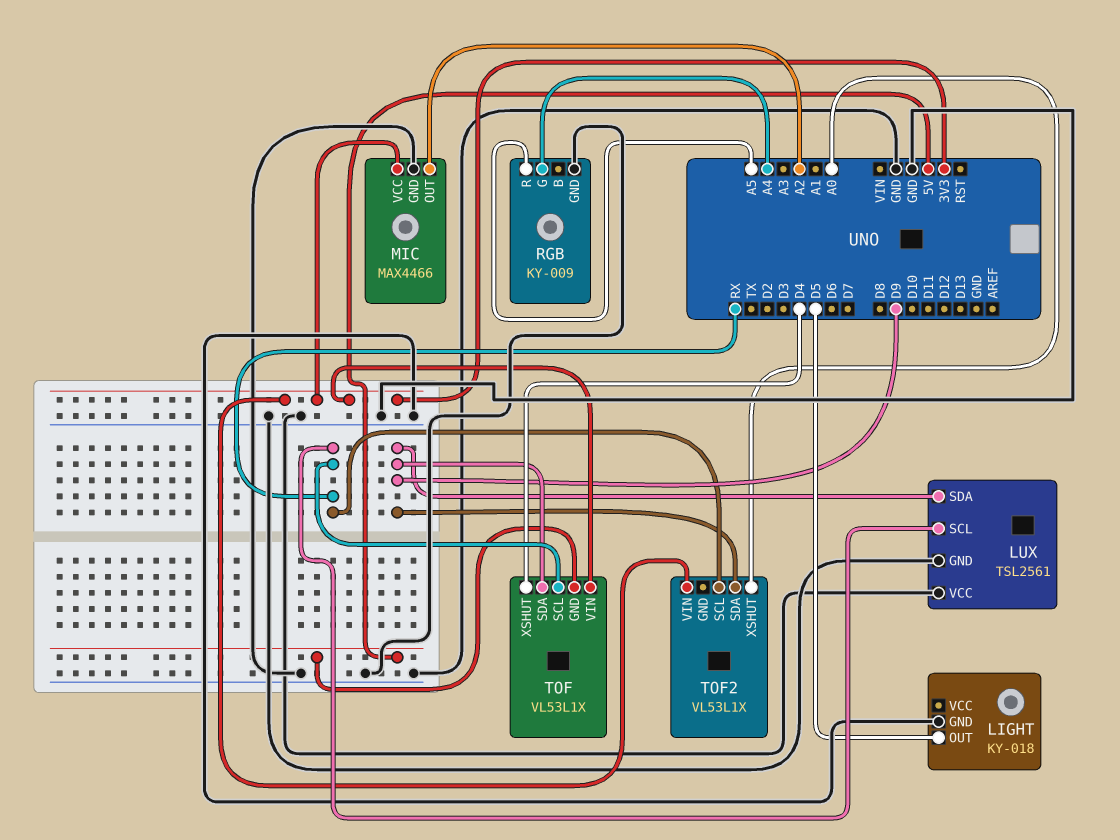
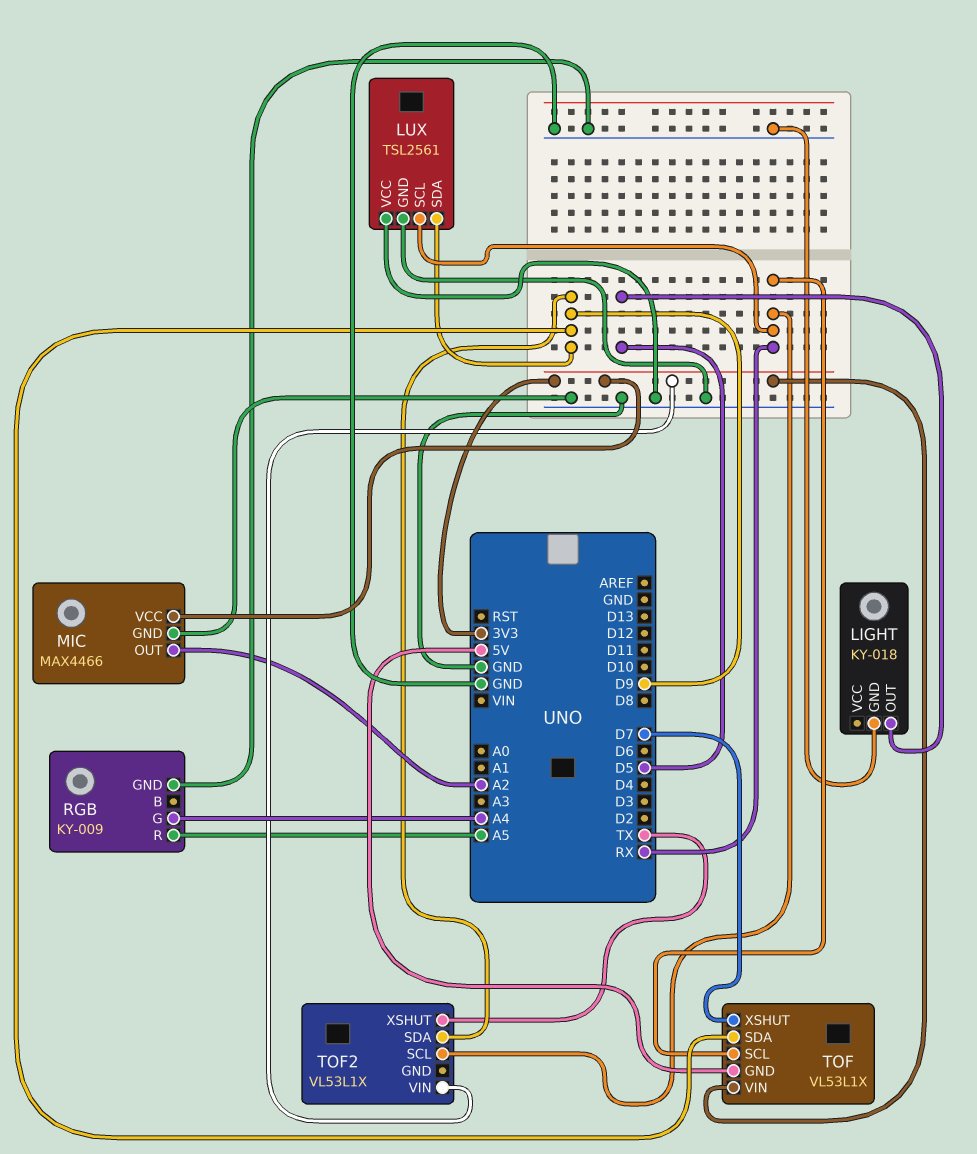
TOF pin XSHUT: D4 -> D7
TOF2 pin XSHUT: A0 -> TX

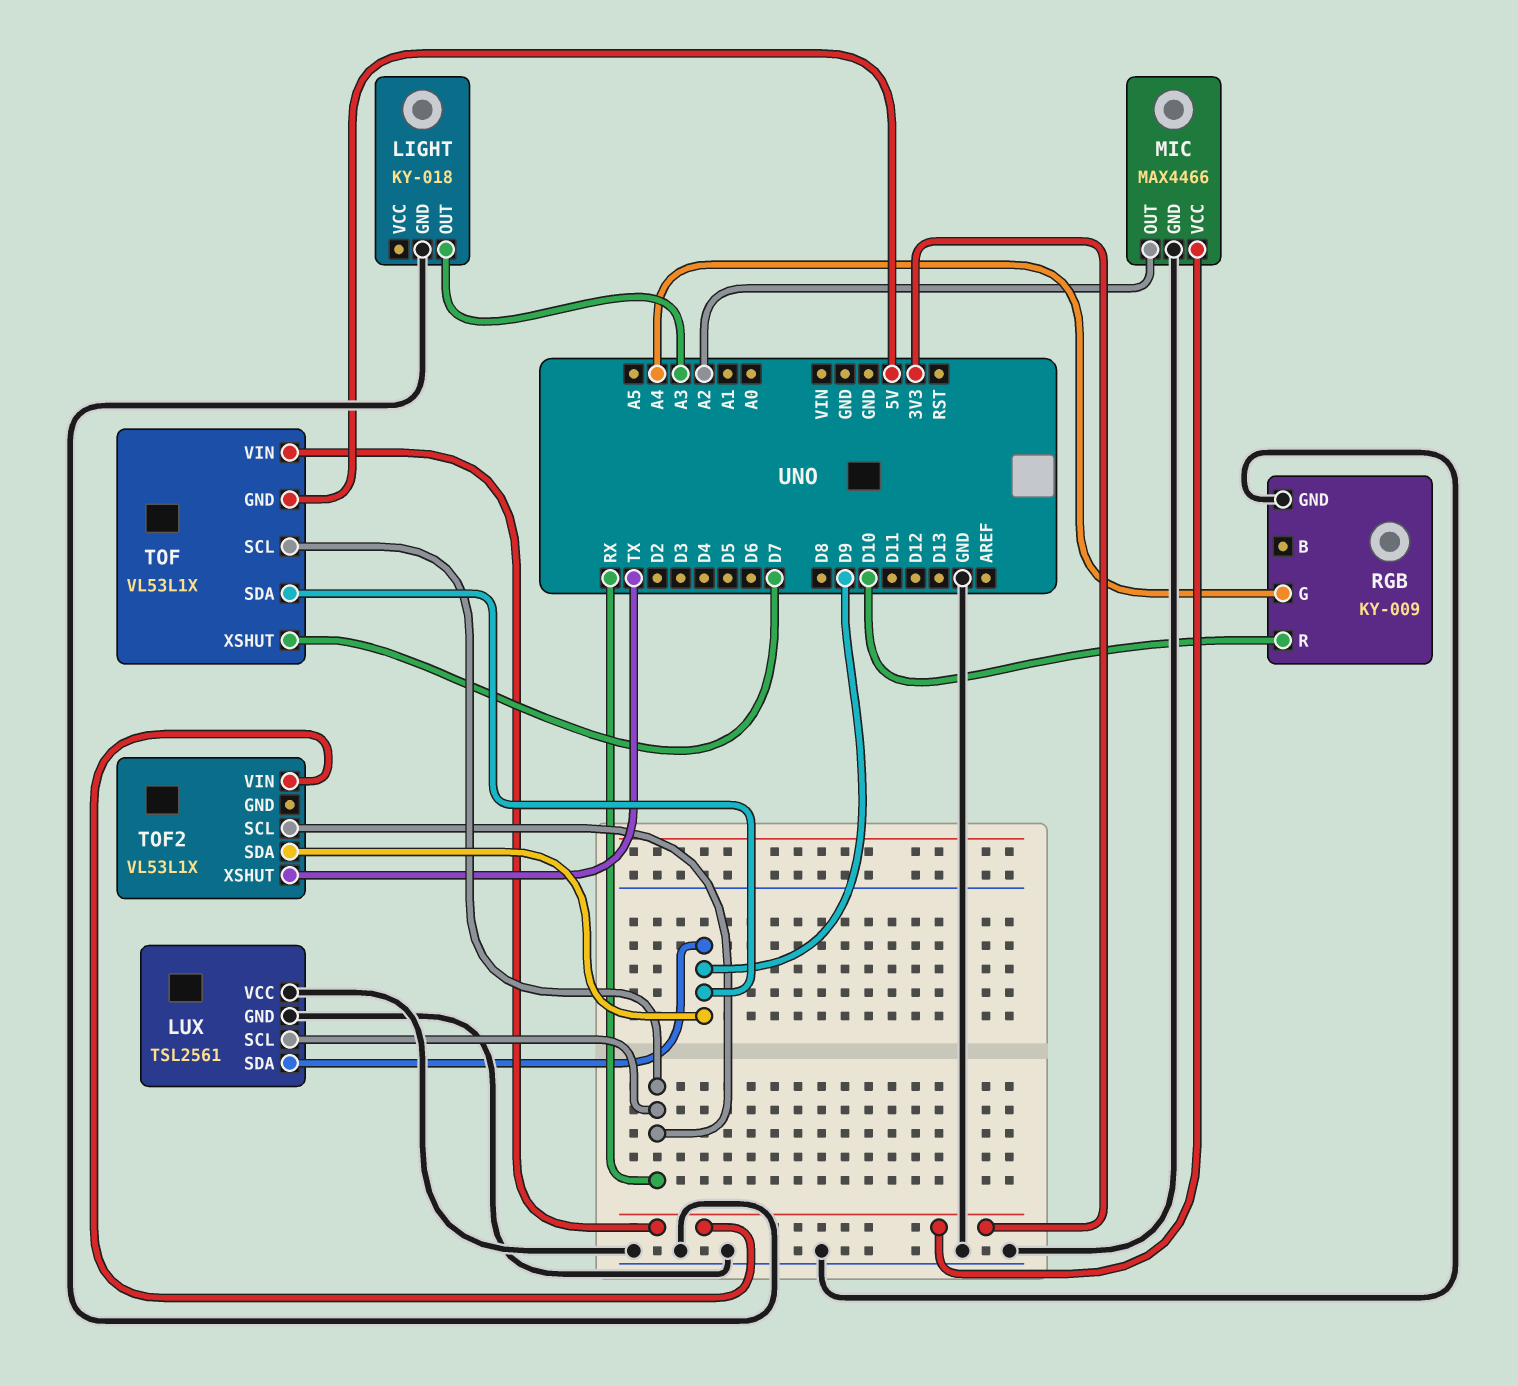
LIGHT pin OUT: D5 -> A3
RGB pin R: A5 -> D10

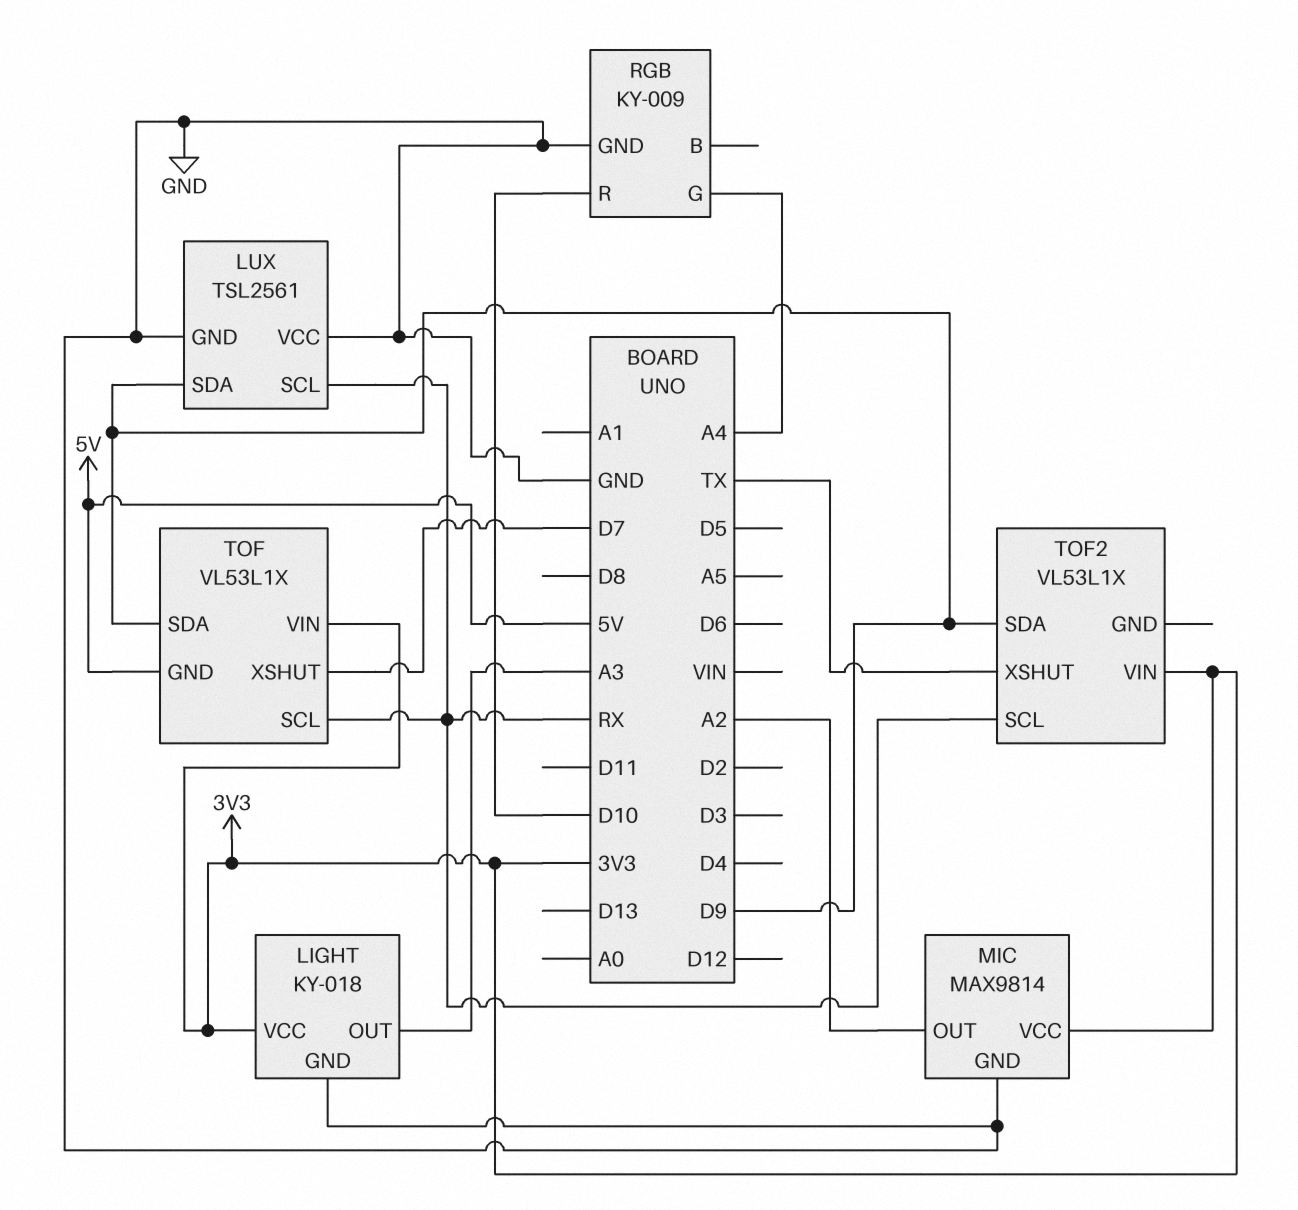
LIGHT pin VCC: none -> 3V3
MIC: MAX4466 -> MAX9814

